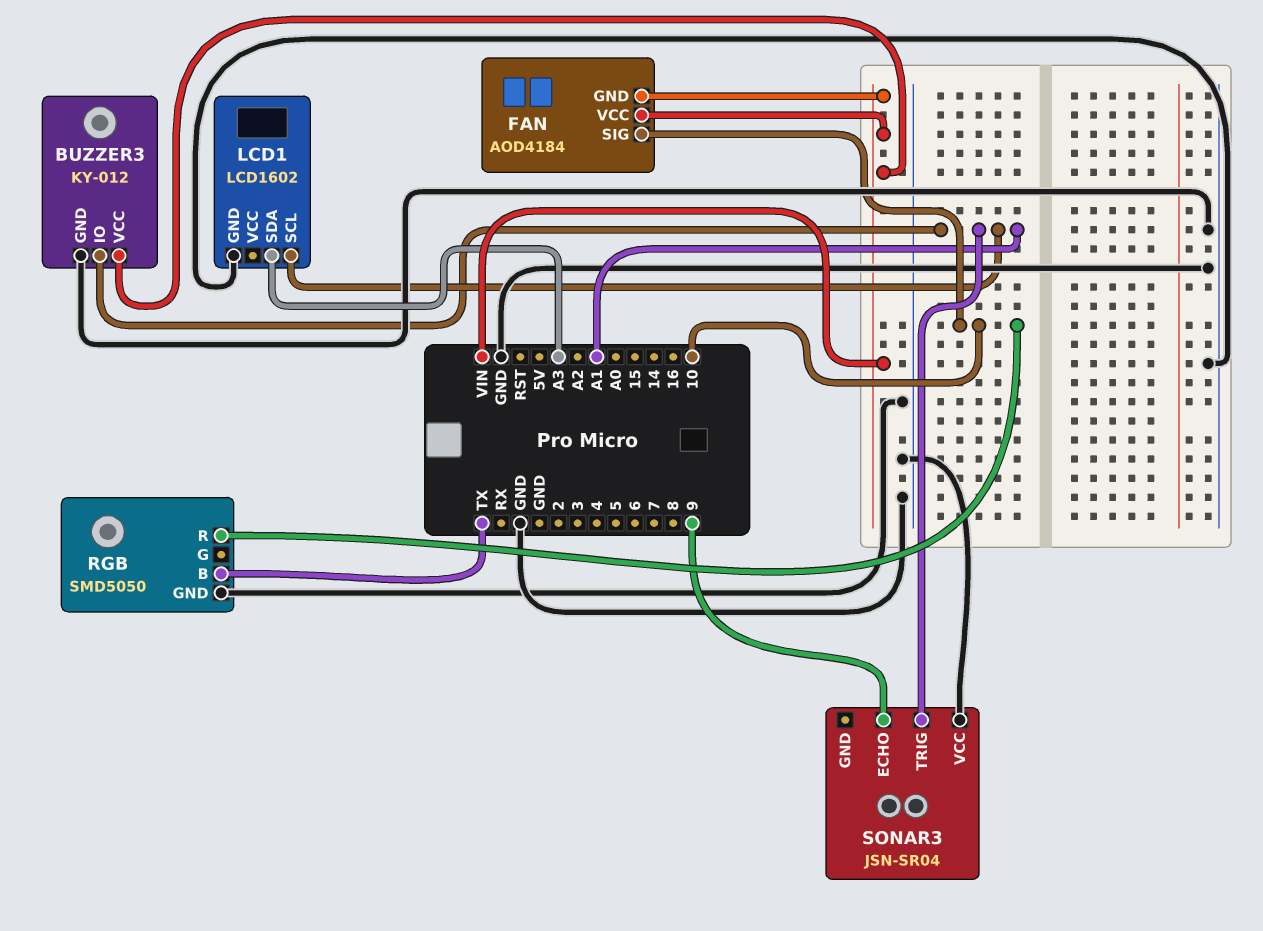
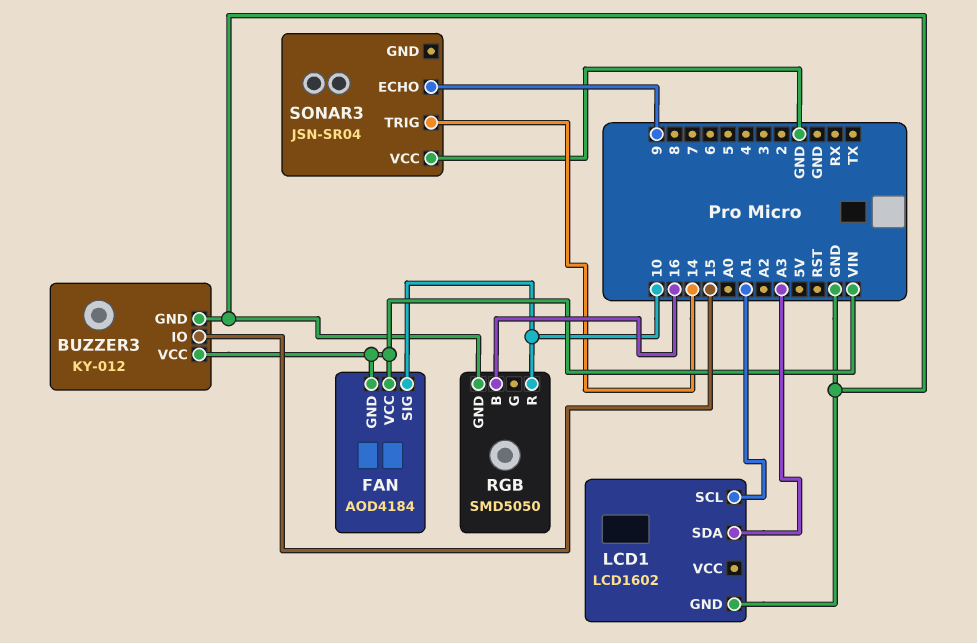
BUZZER3 pin IO: A1 -> 15
RGB pin B: TX -> 16
SONAR3 pin TRIG: A1 -> 14

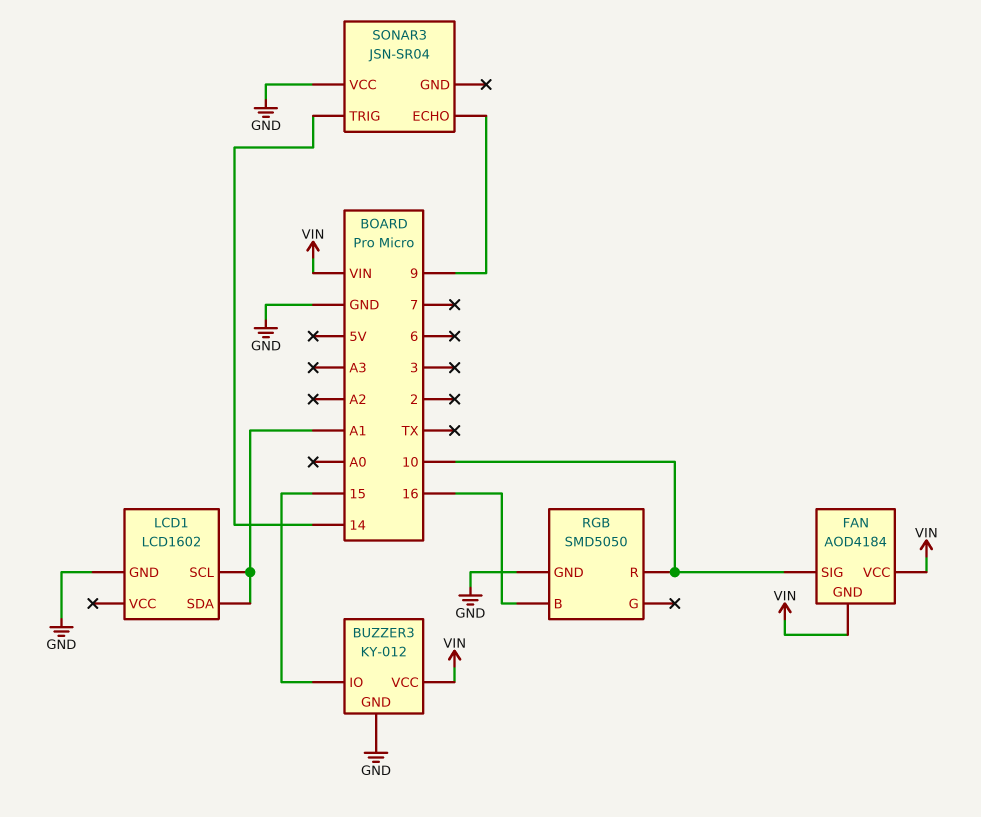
LCD1 pin SDA: A3 -> A1

